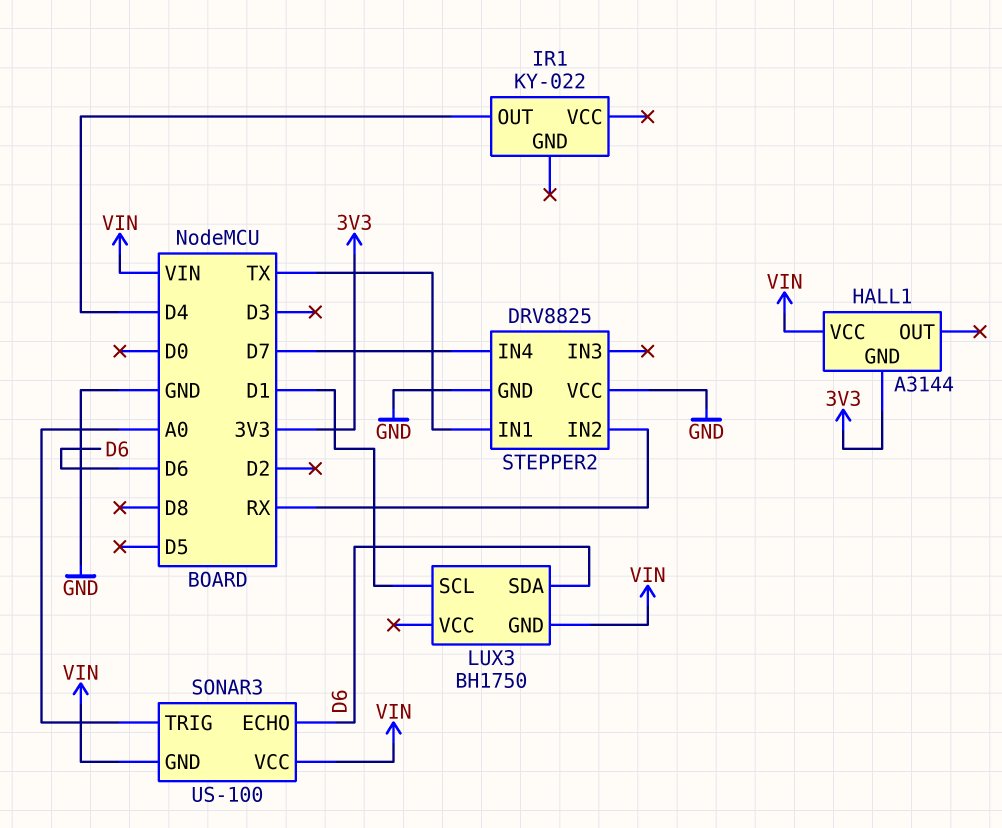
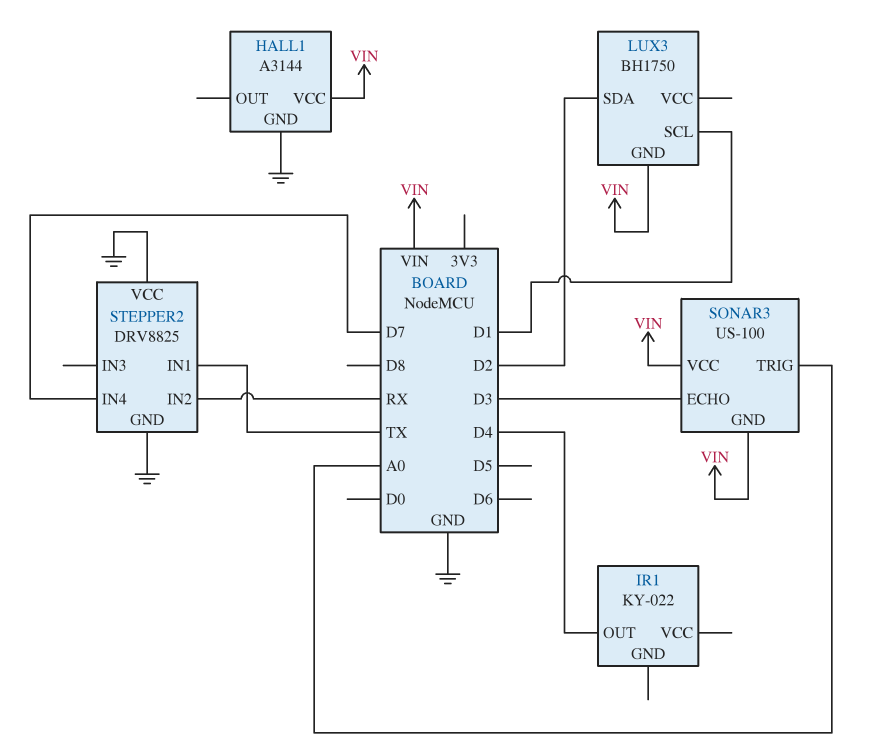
HALL1 pin GND: 3V3 -> GND
LUX3 pin SDA: D6 -> D2
SONAR3 pin ECHO: D6 -> D3

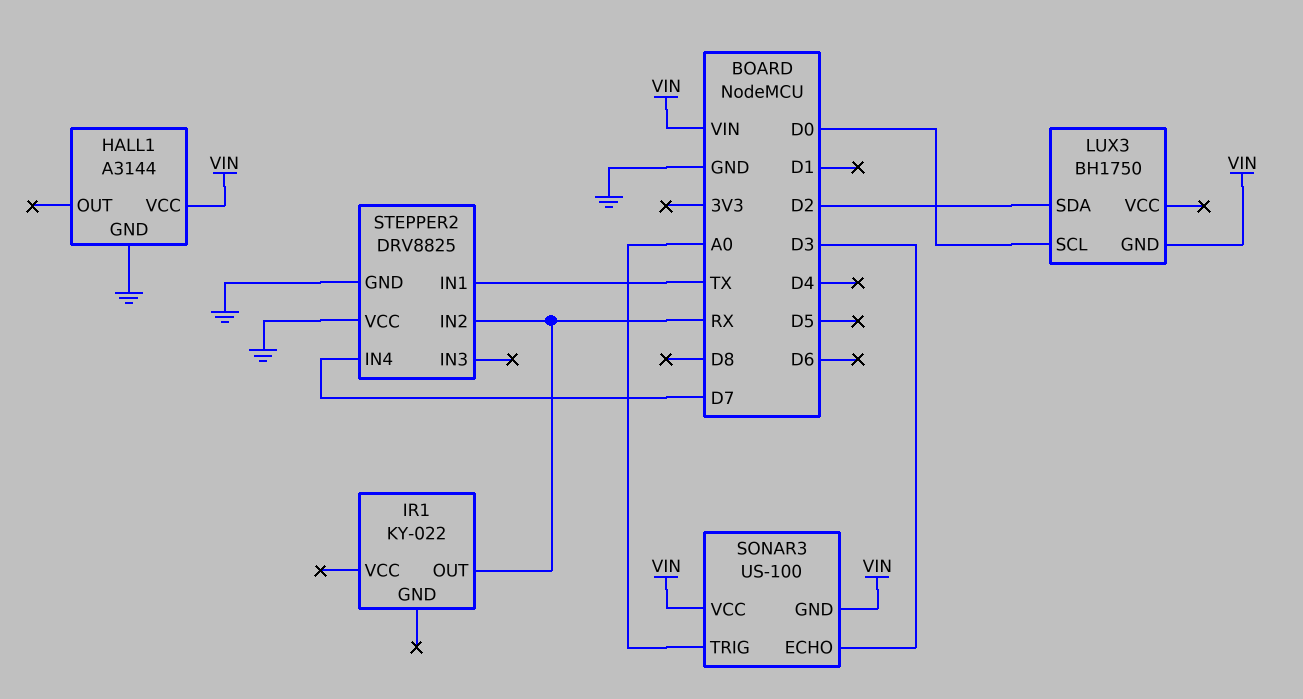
IR1 pin OUT: D4 -> RX
LUX3 pin SCL: D1 -> D0

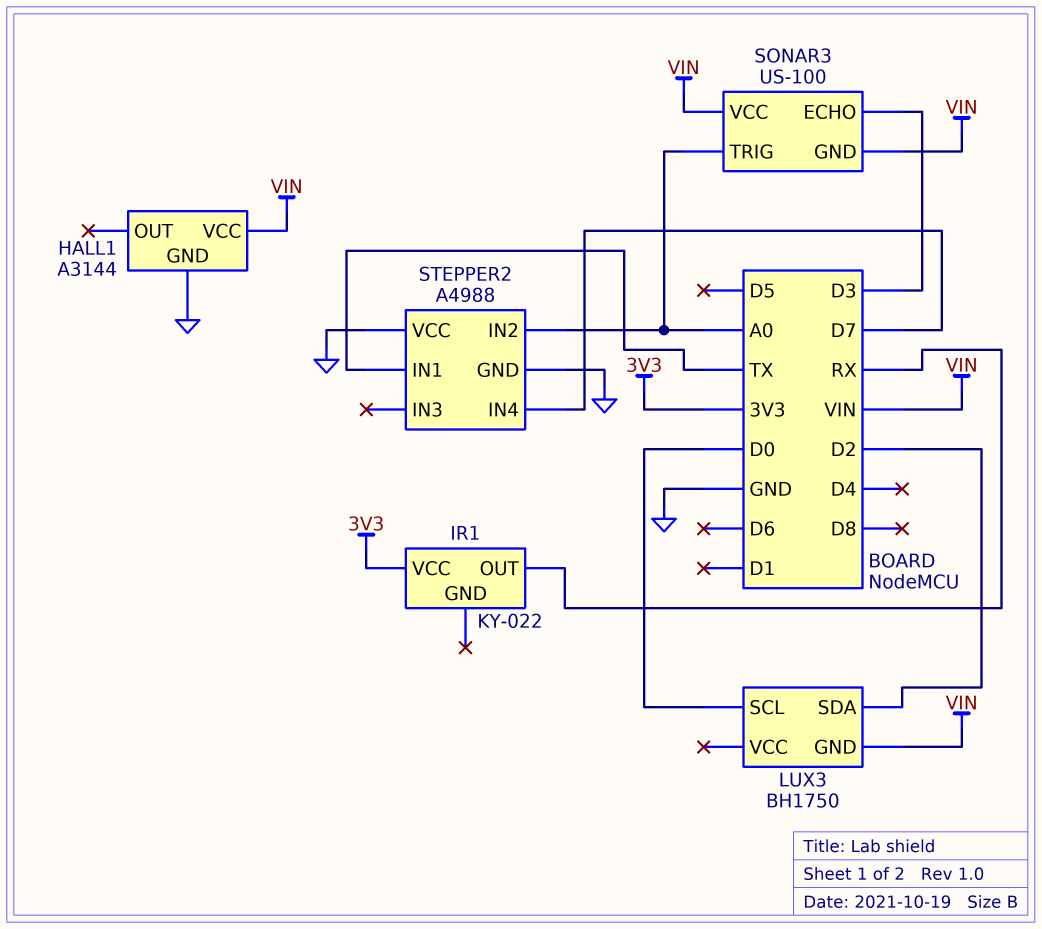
IR1 pin VCC: none -> 3V3
STEPPER2: DRV8825 -> A4988
STEPPER2 pin IN2: RX -> A0

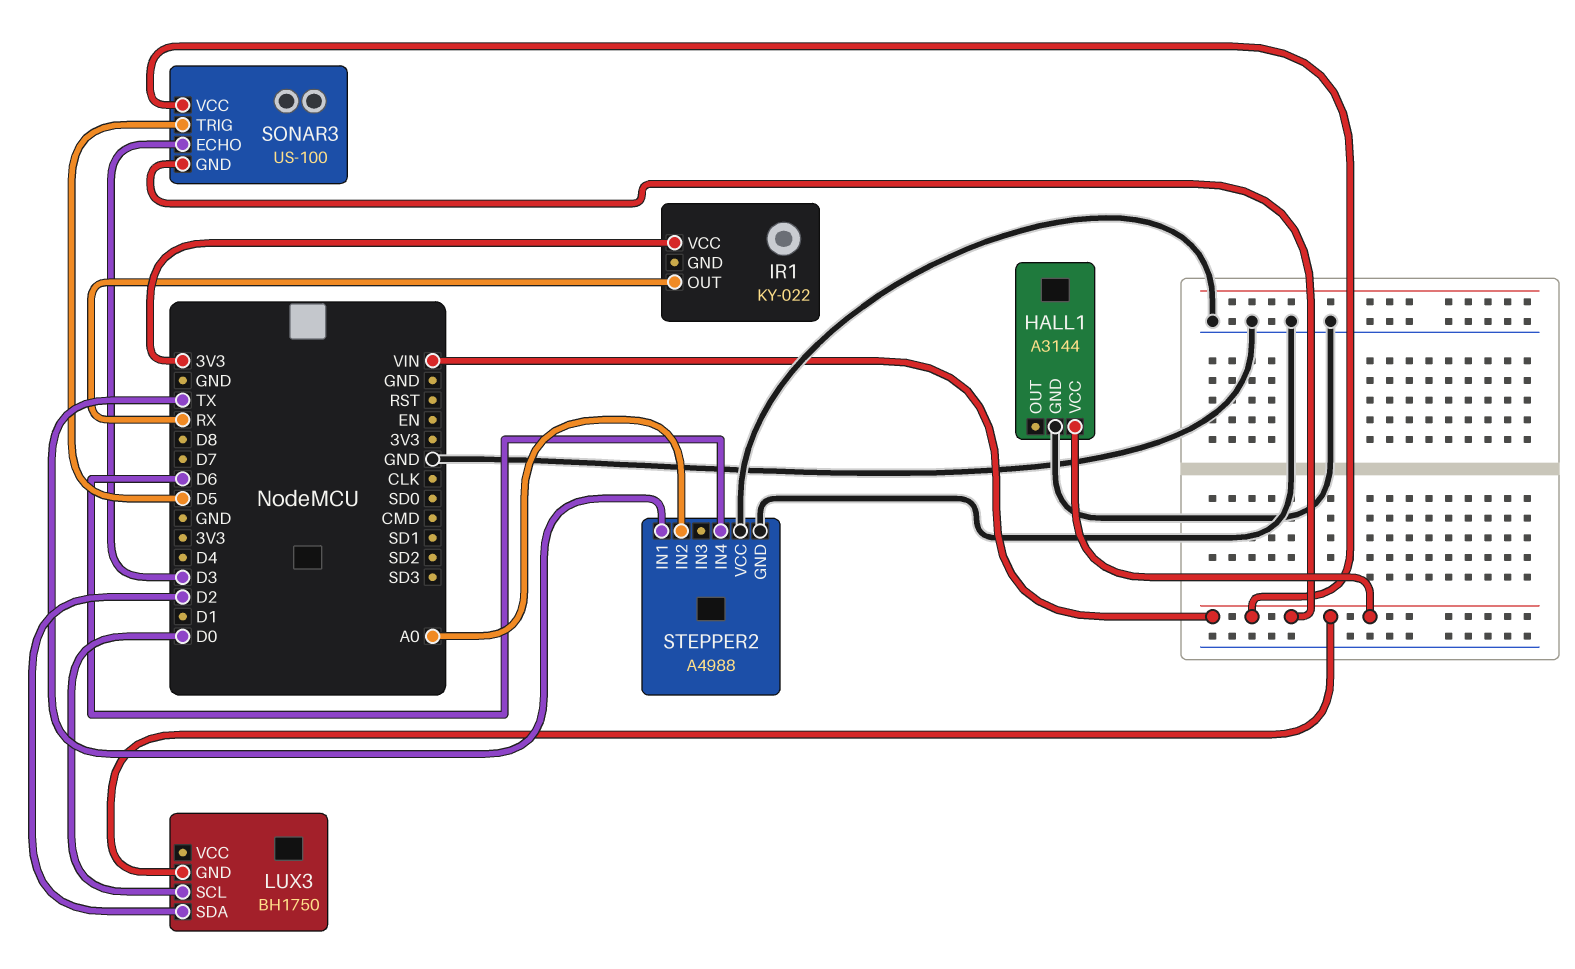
SONAR3 pin TRIG: A0 -> D5
STEPPER2 pin IN4: D7 -> D6

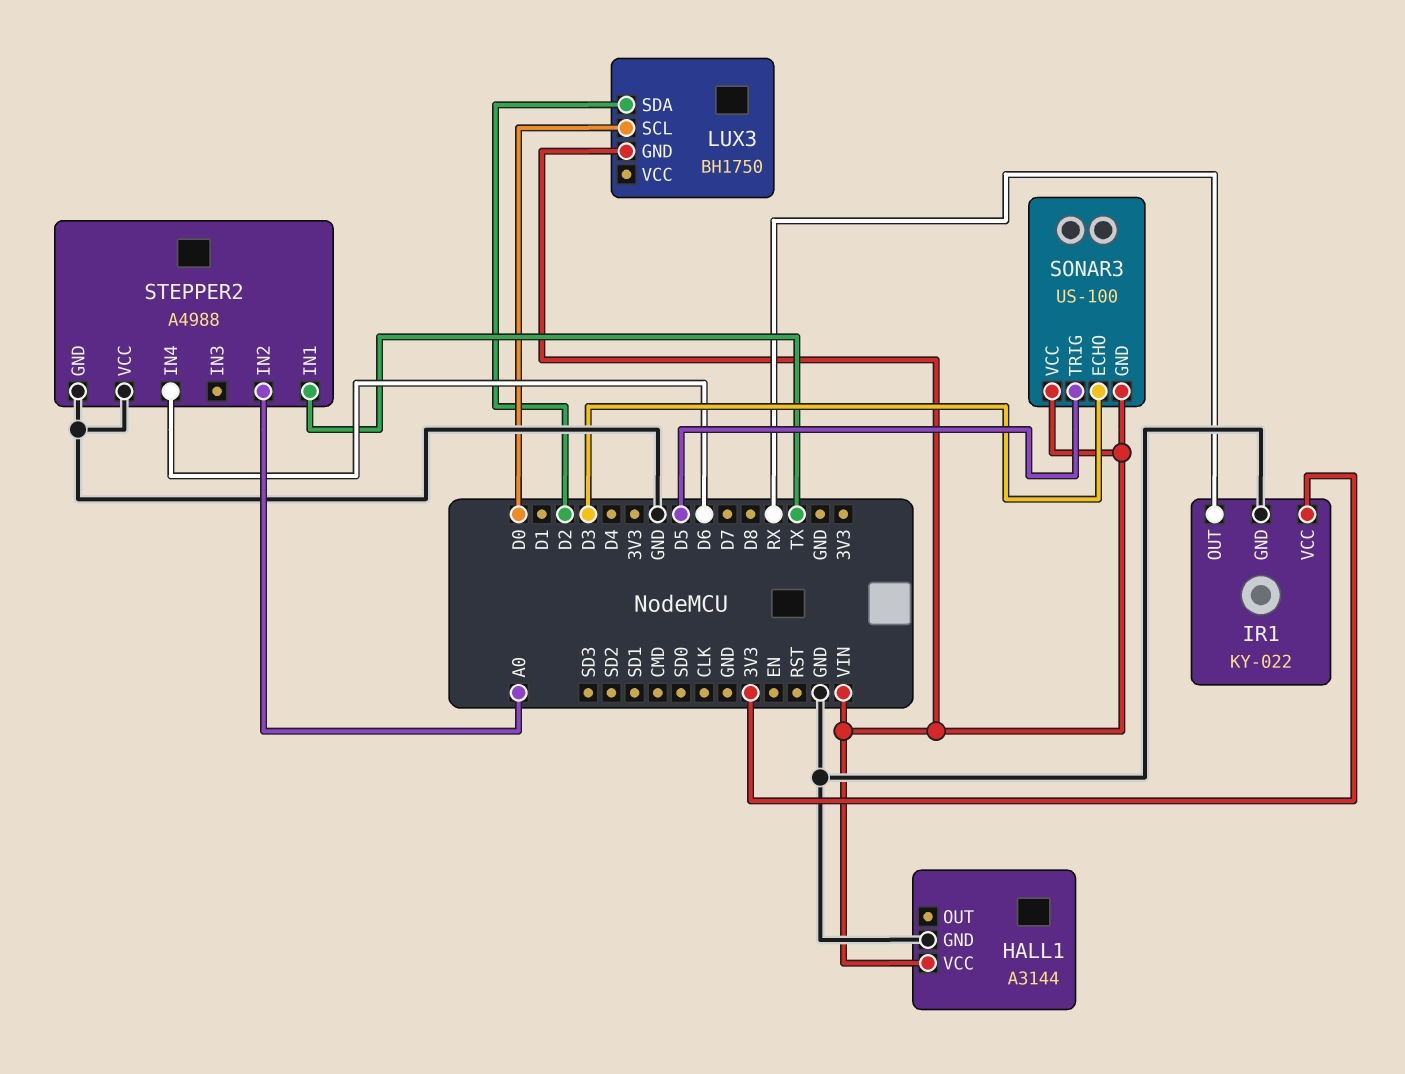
IR1 pin GND: none -> GND

